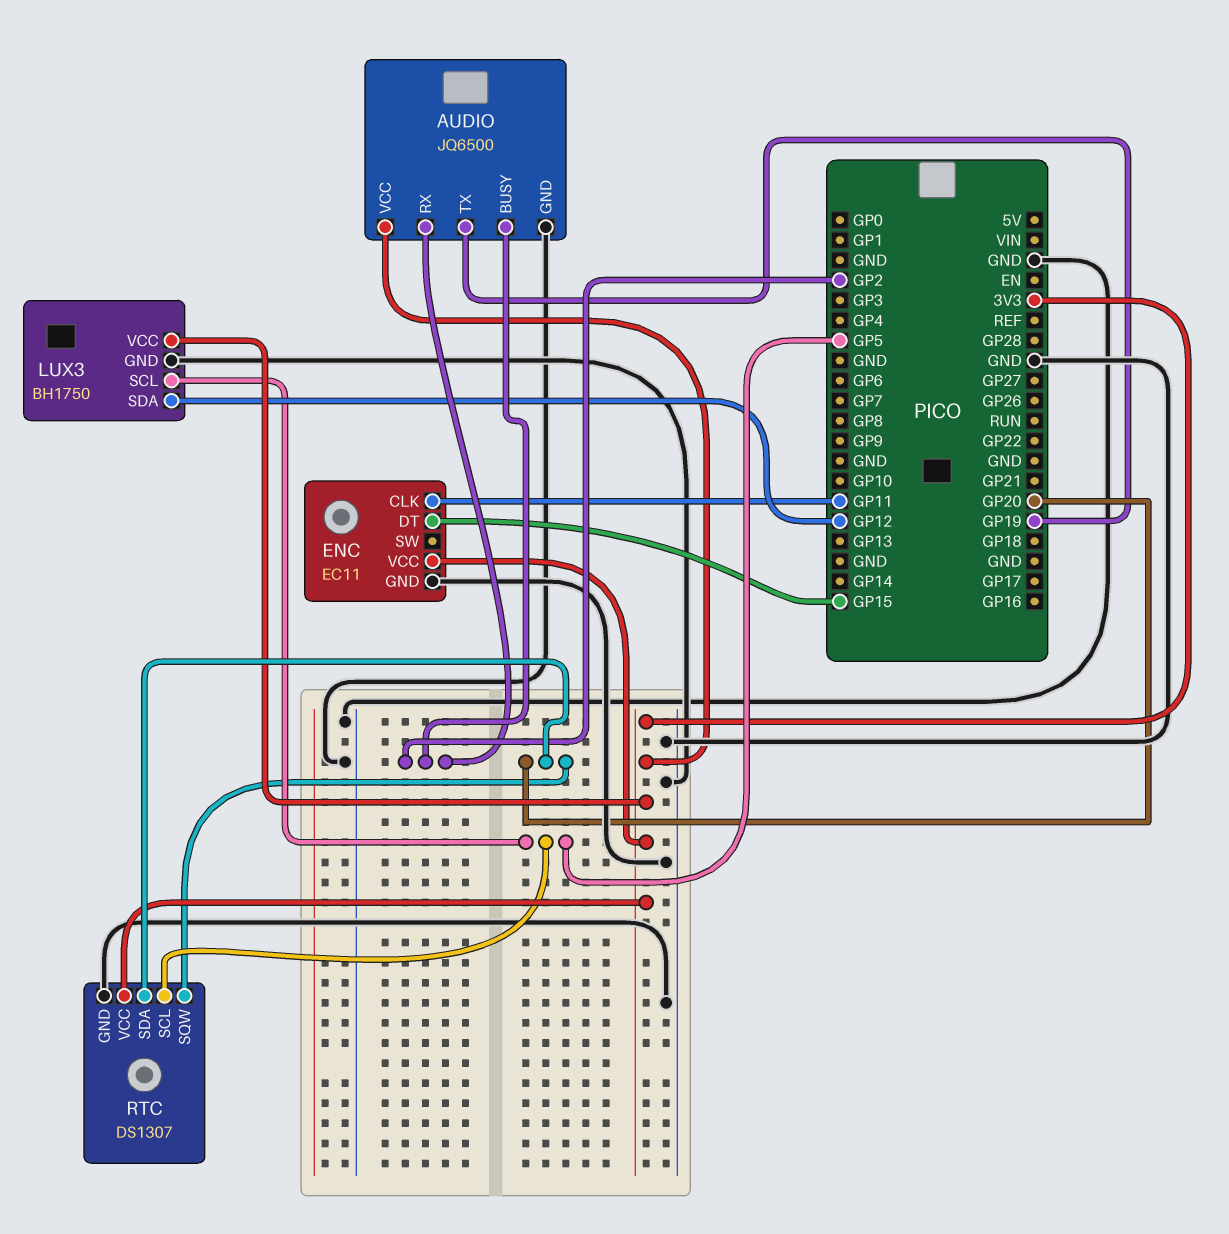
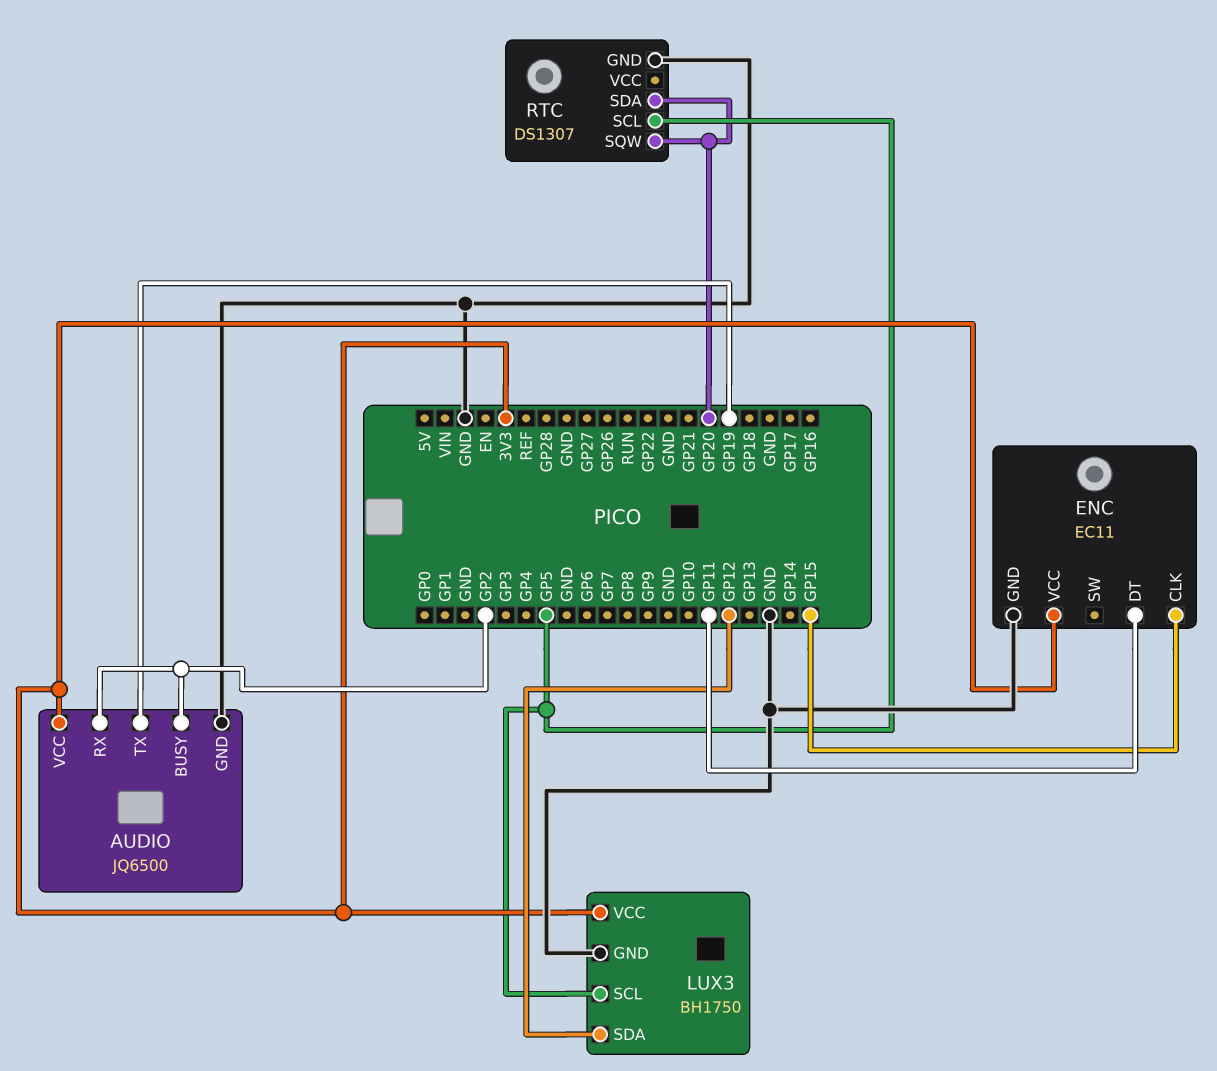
ENC pin CLK: GP11 -> GP15
ENC pin DT: GP15 -> GP11
RTC pin VCC: 3V3 -> none

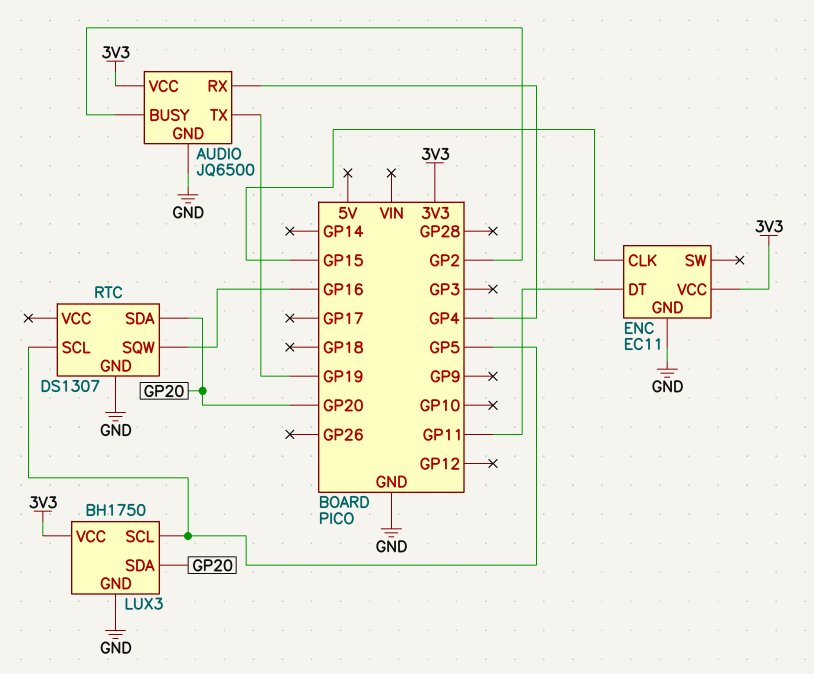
AUDIO pin RX: GP2 -> GP4
LUX3 pin SDA: GP12 -> GP20
RTC pin SQW: GP20 -> GP16

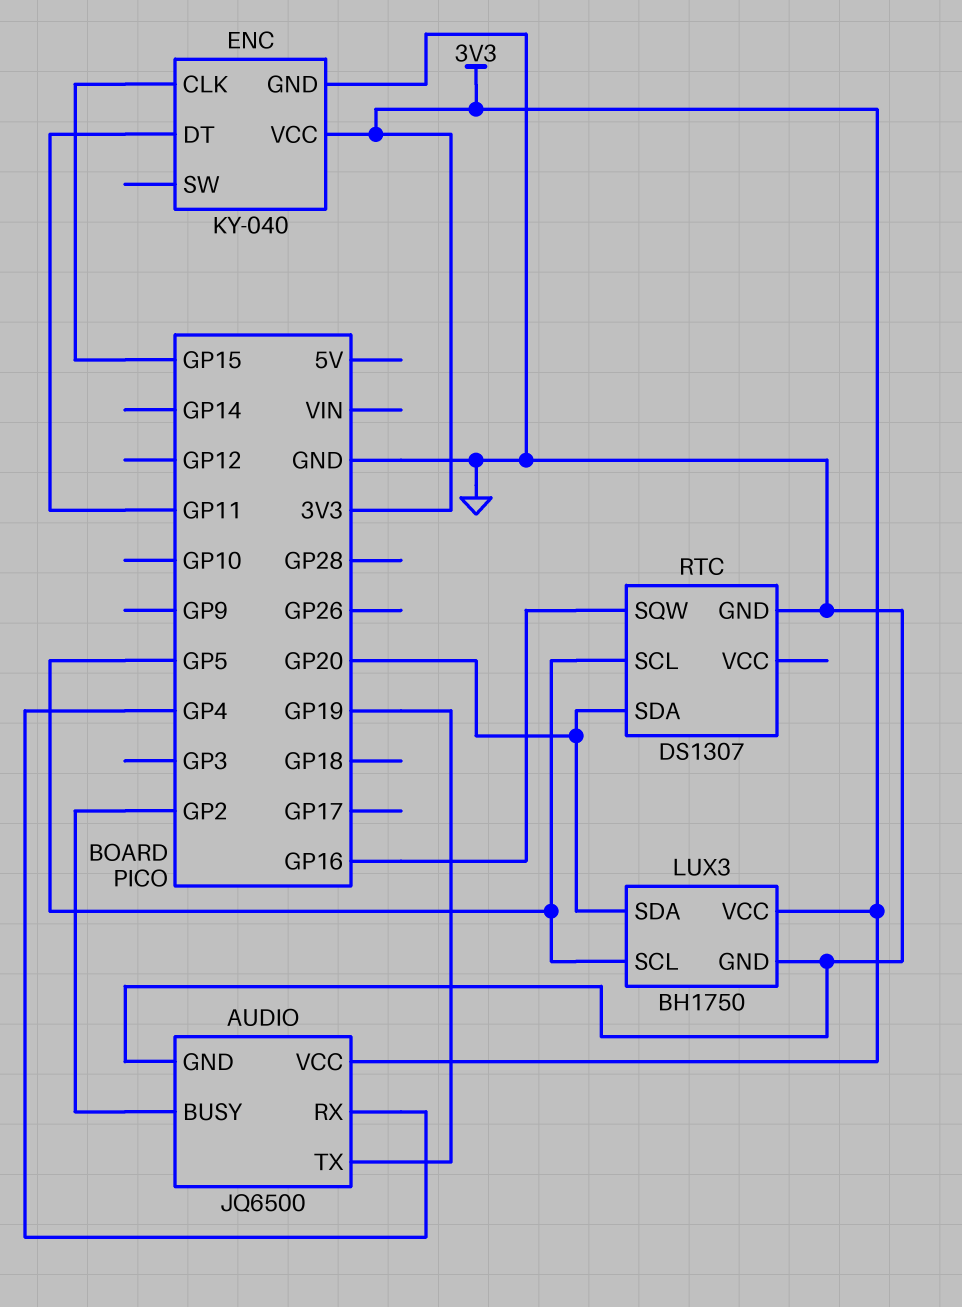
ENC: EC11 -> KY-040

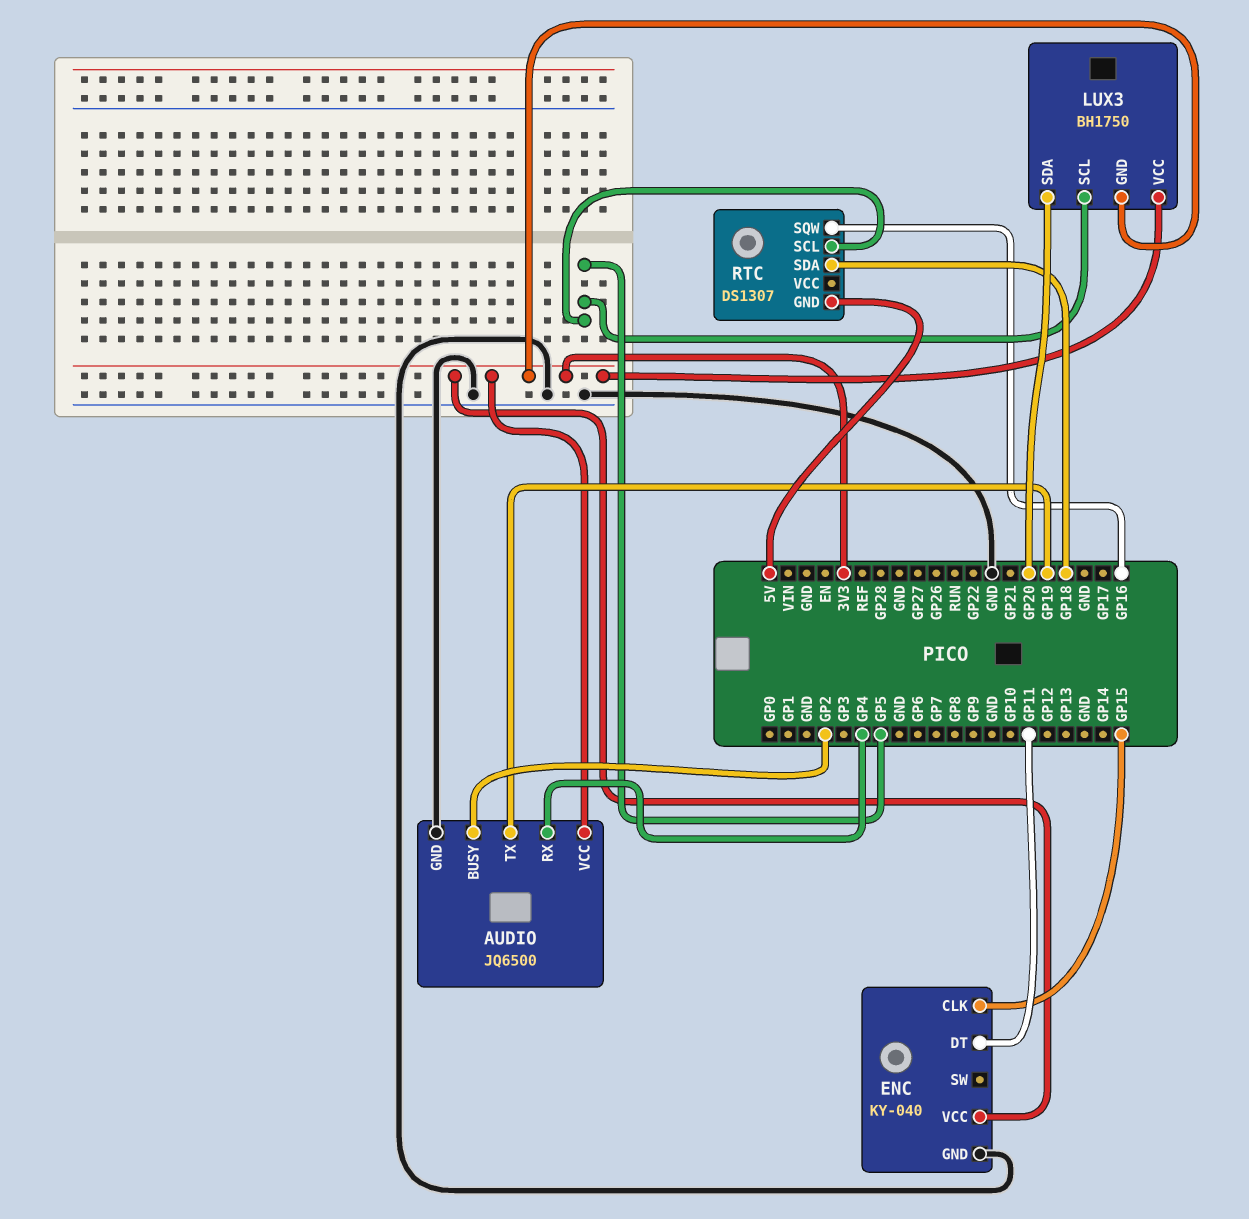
LUX3 pin GND: GND -> 3V3
RTC pin GND: GND -> 5V
RTC pin SDA: GP20 -> GP18

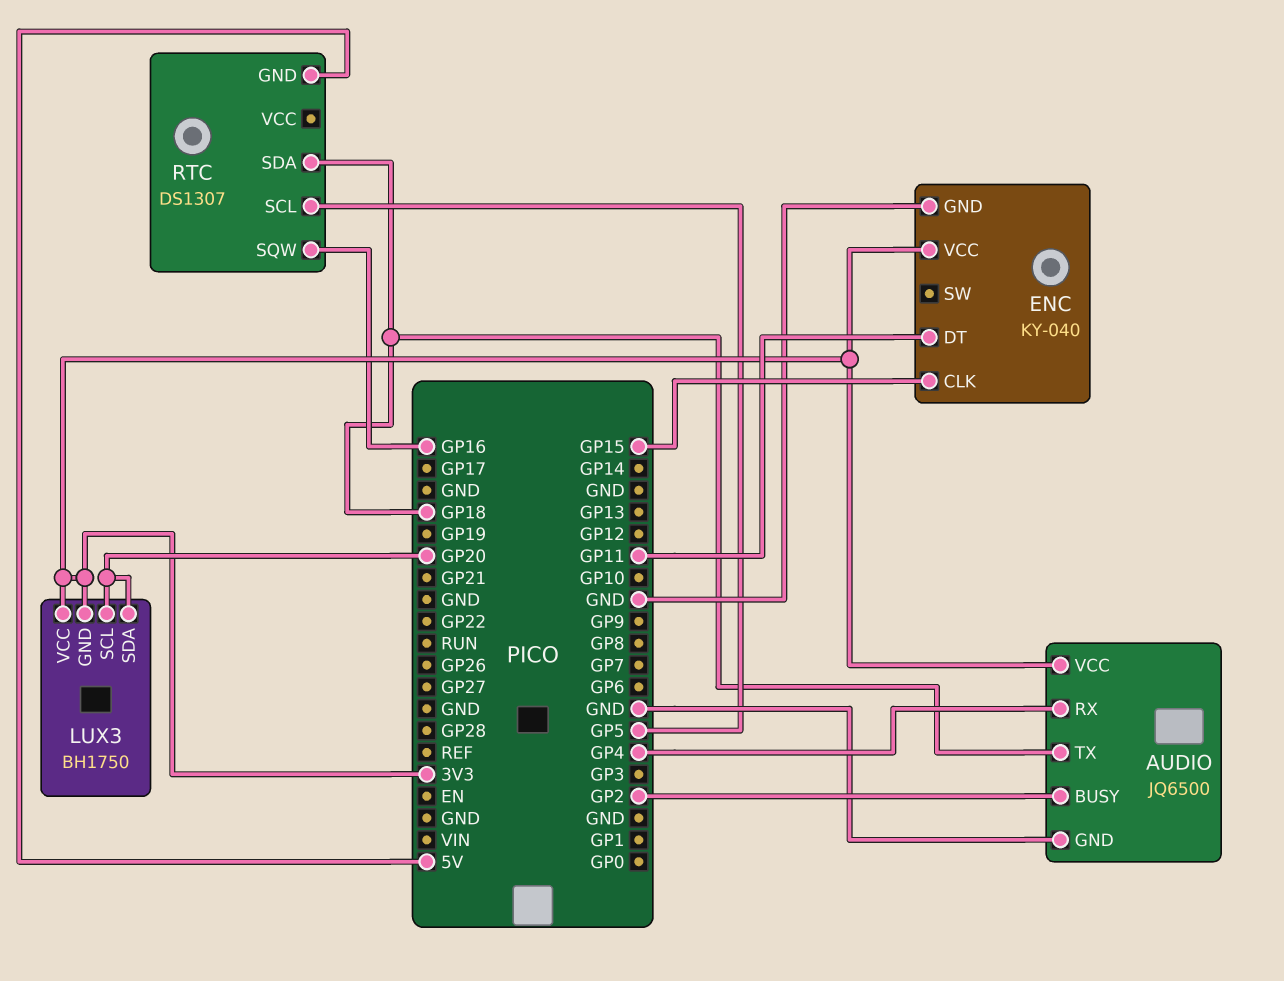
AUDIO pin TX: GP19 -> GP18
LUX3 pin SCL: GP5 -> GP20

